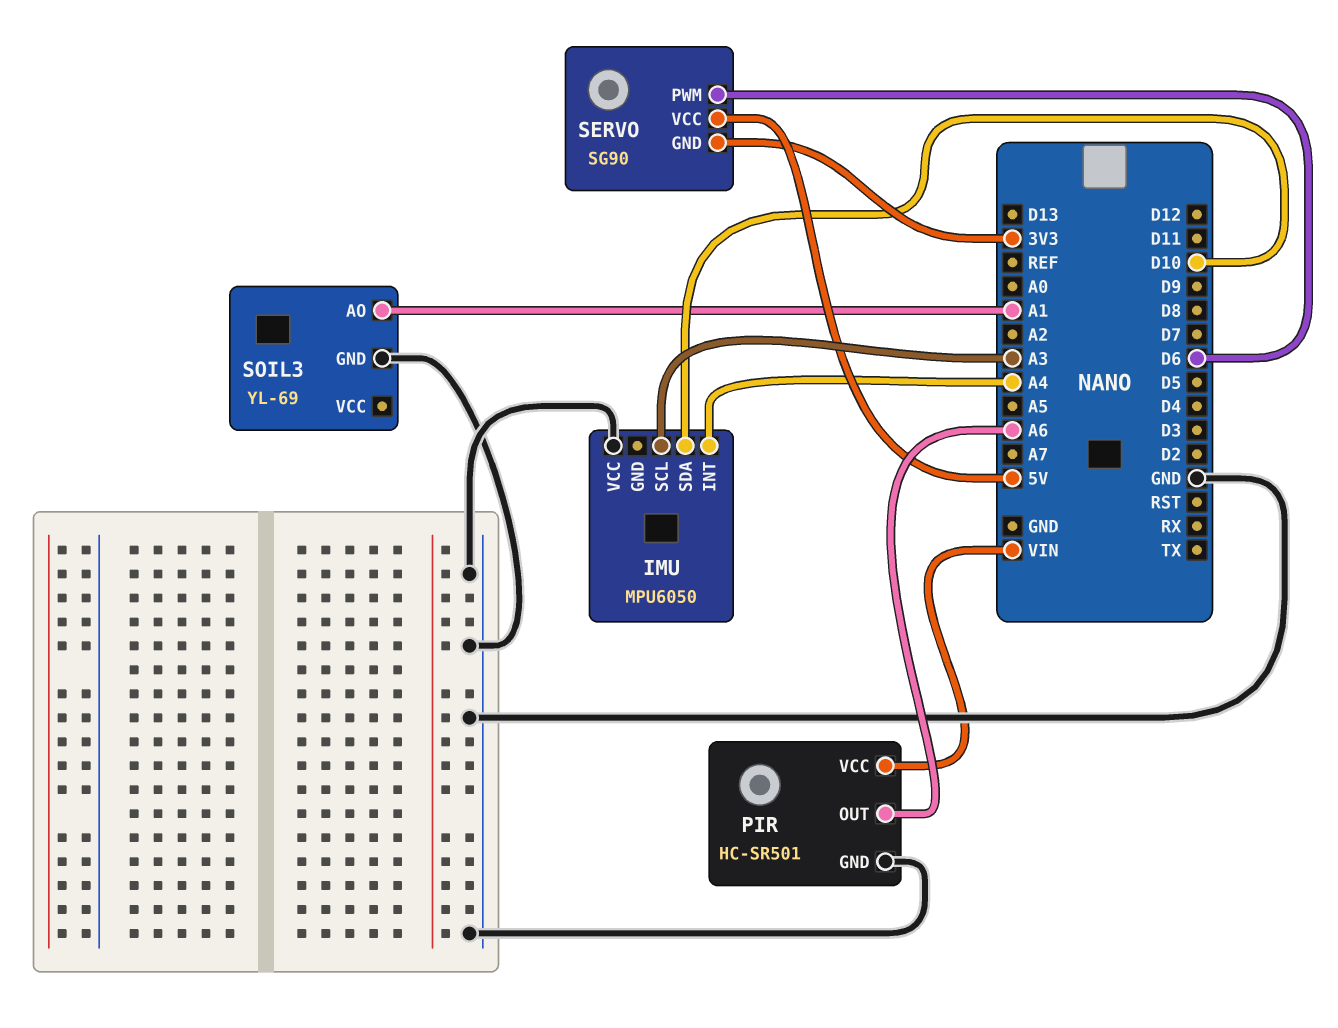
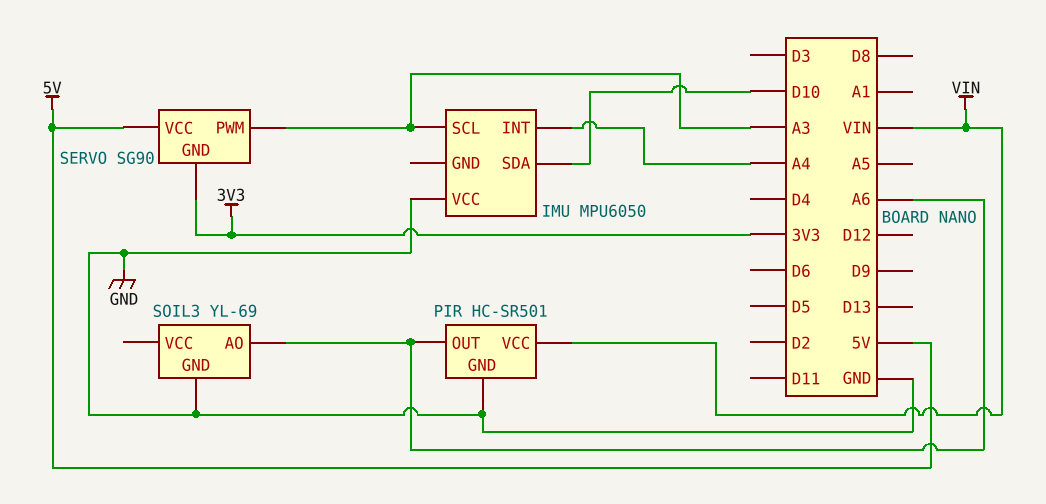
SERVO pin PWM: D6 -> A3
SOIL3 pin AO: A1 -> A6

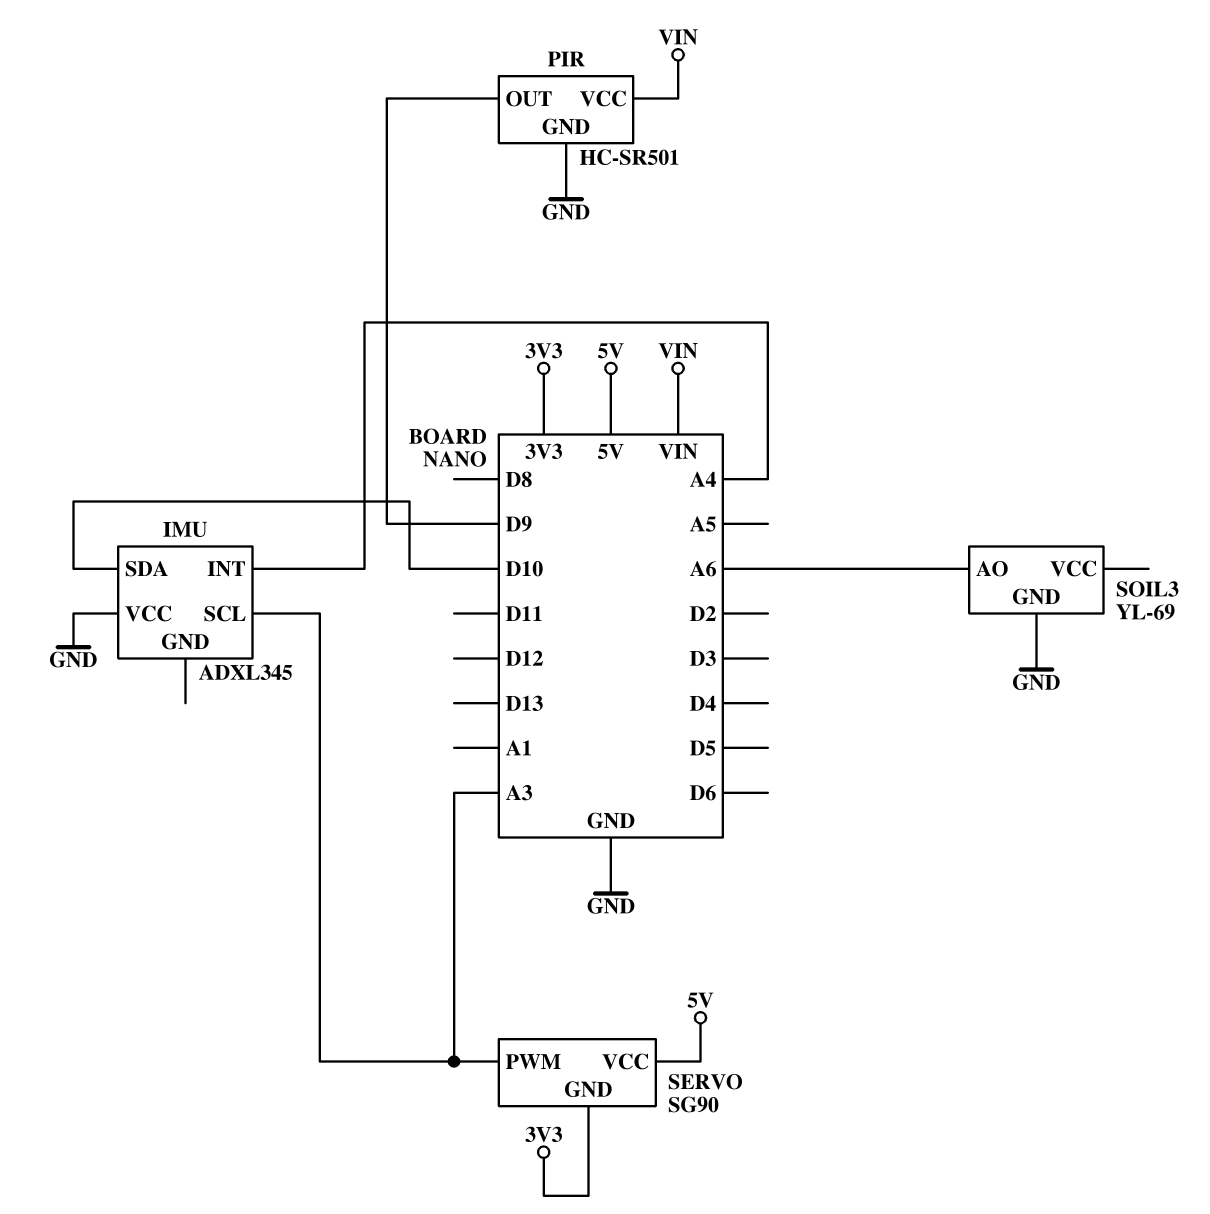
IMU: MPU6050 -> ADXL345
PIR pin OUT: A6 -> D9

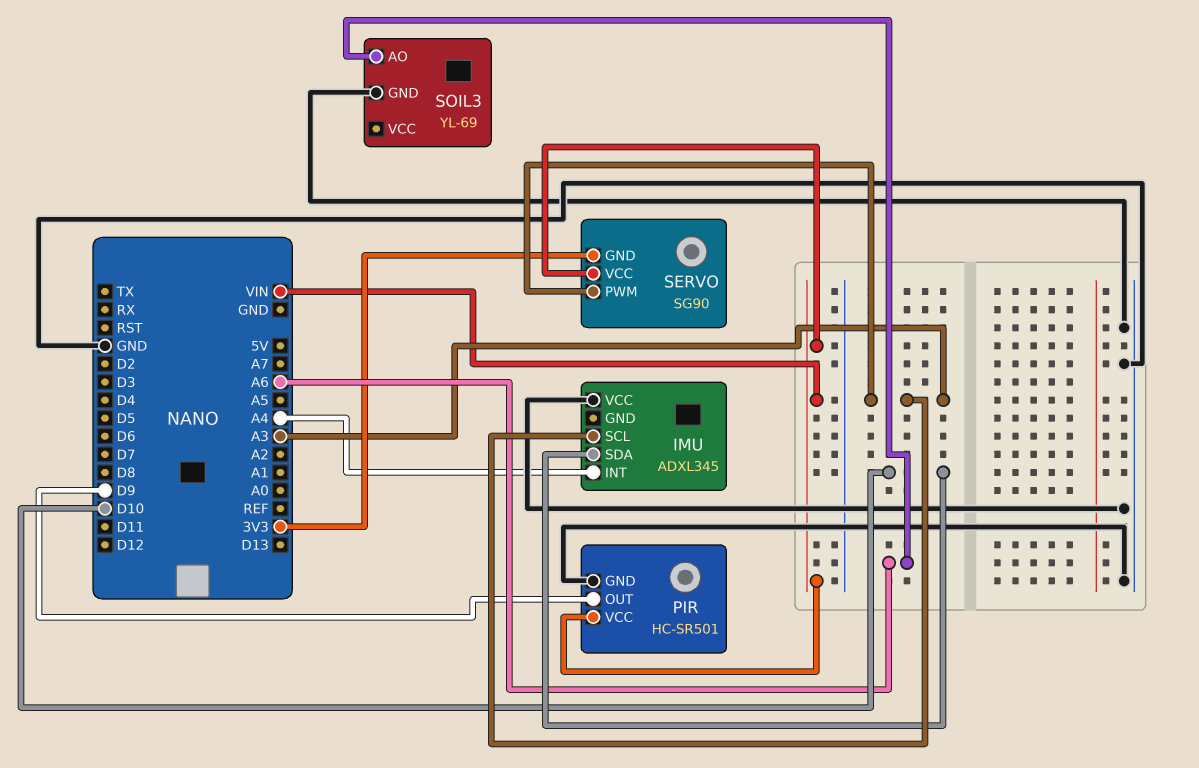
SERVO pin VCC: 5V -> VIN

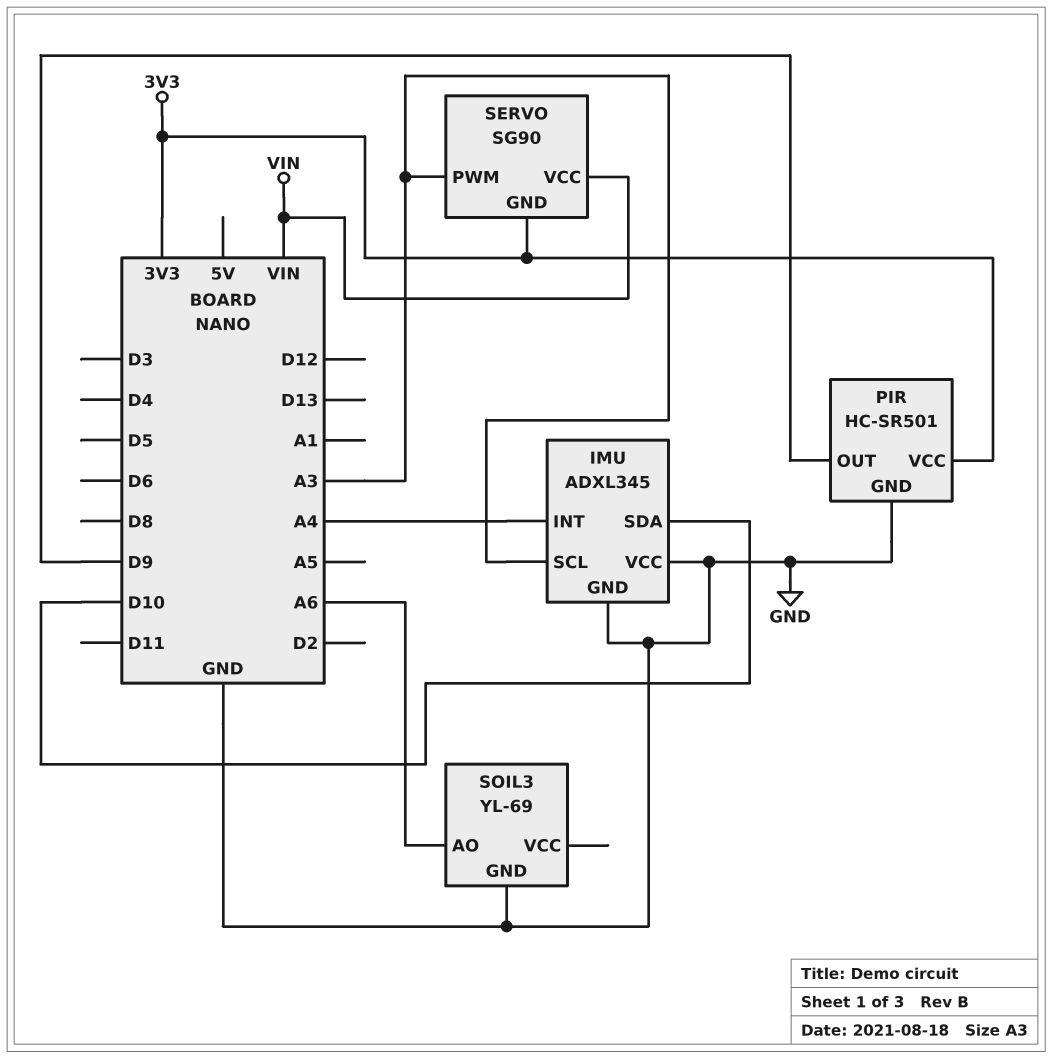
IMU pin GND: none -> GND
PIR pin VCC: VIN -> 3V3

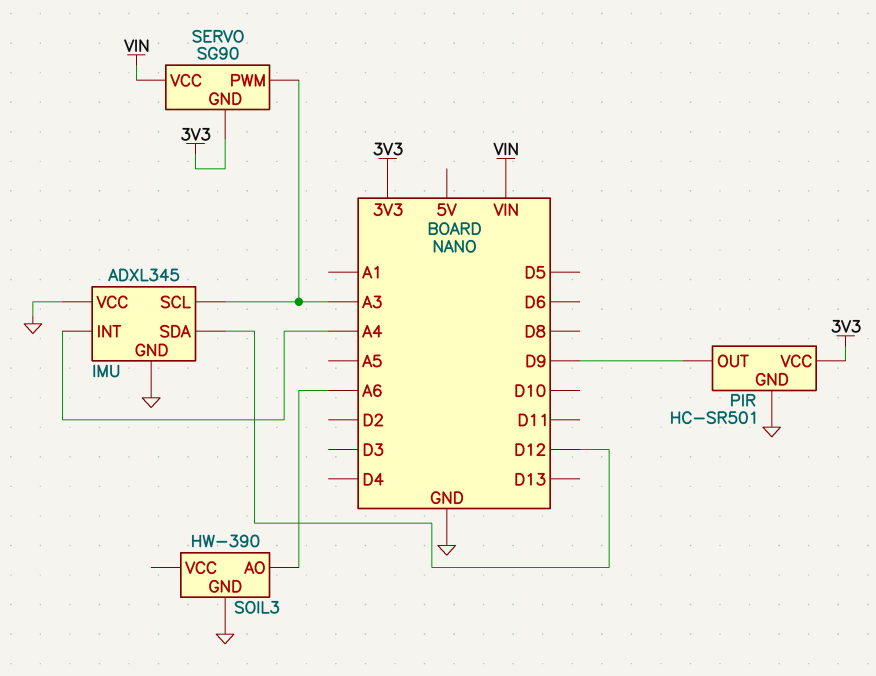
IMU pin SDA: D10 -> D12
SOIL3: YL-69 -> HW-390

